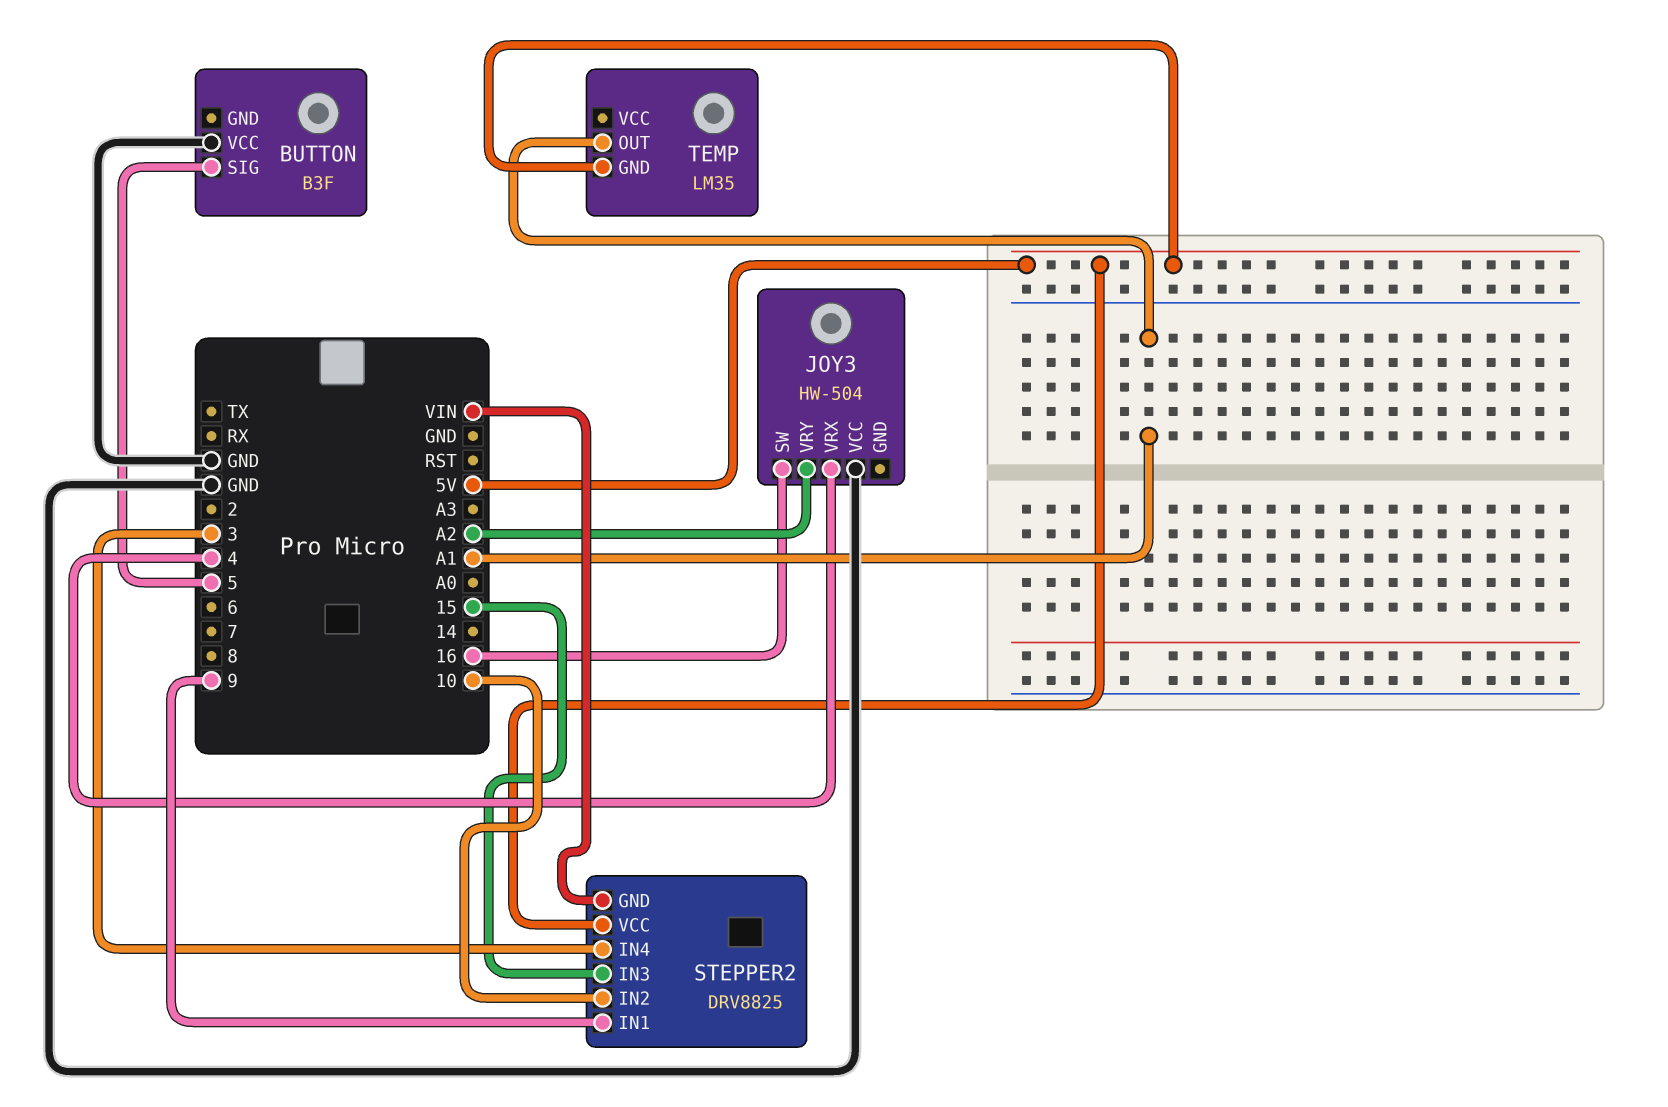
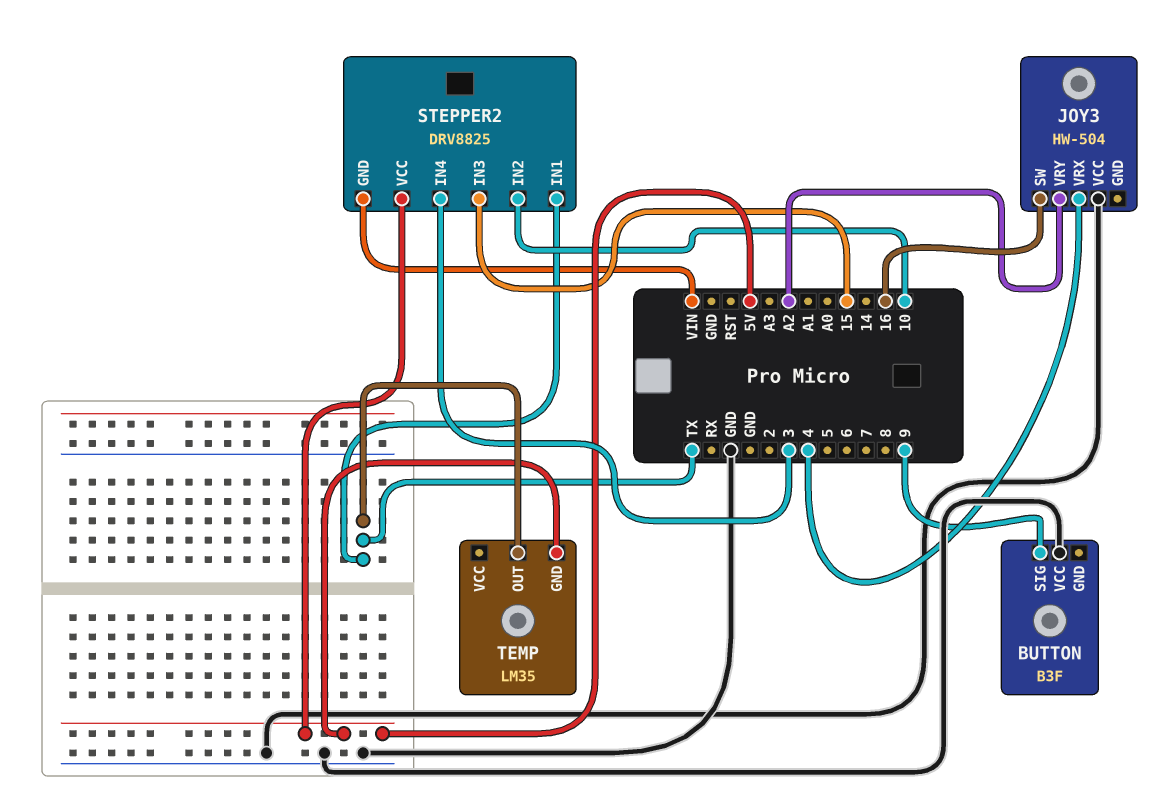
BUTTON pin SIG: 5 -> 9
STEPPER2 pin IN1: 9 -> TX
TEMP pin OUT: A1 -> TX

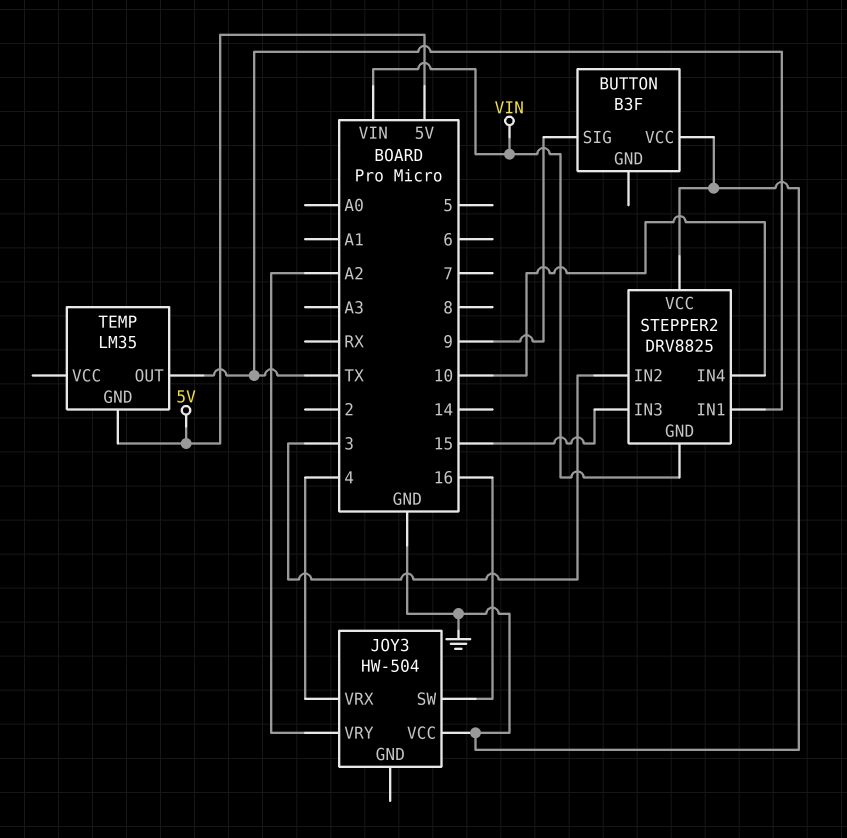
STEPPER2 pin IN2: 10 -> 3
STEPPER2 pin IN4: 3 -> 10
STEPPER2 pin VCC: 5V -> GND

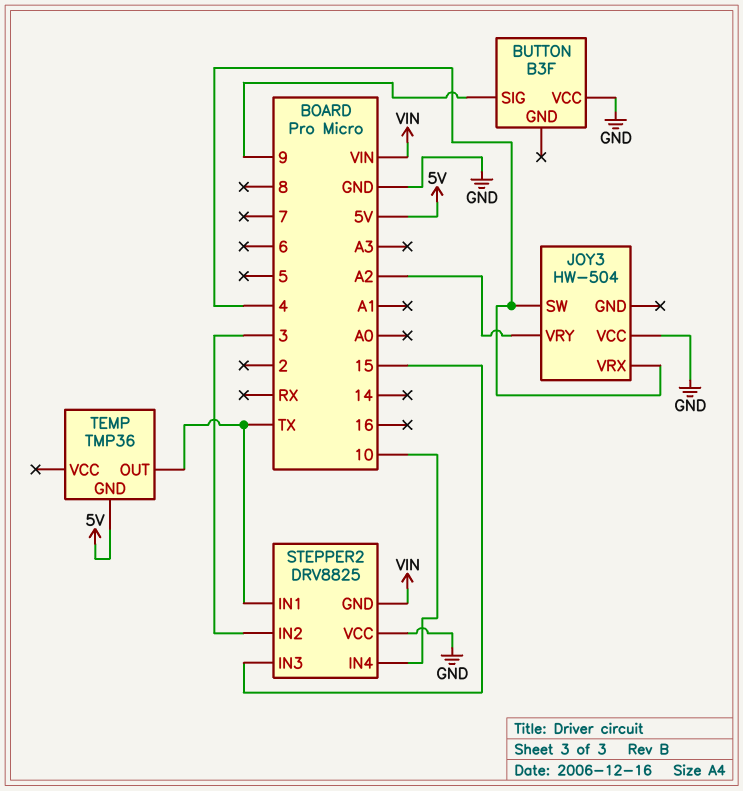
JOY3 pin SW: 16 -> 4
TEMP: LM35 -> TMP36

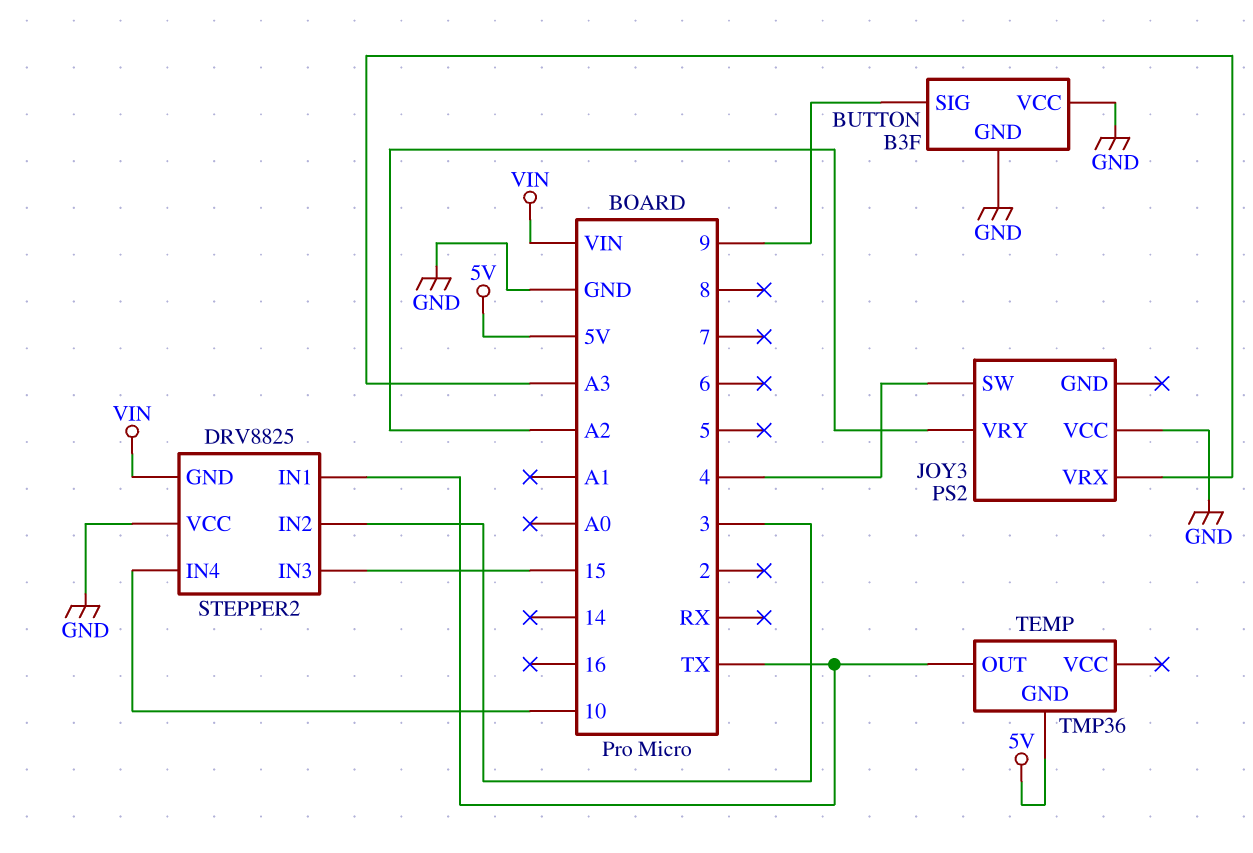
BUTTON pin GND: none -> GND
JOY3: HW-504 -> PS2
JOY3 pin VRX: 4 -> A3

